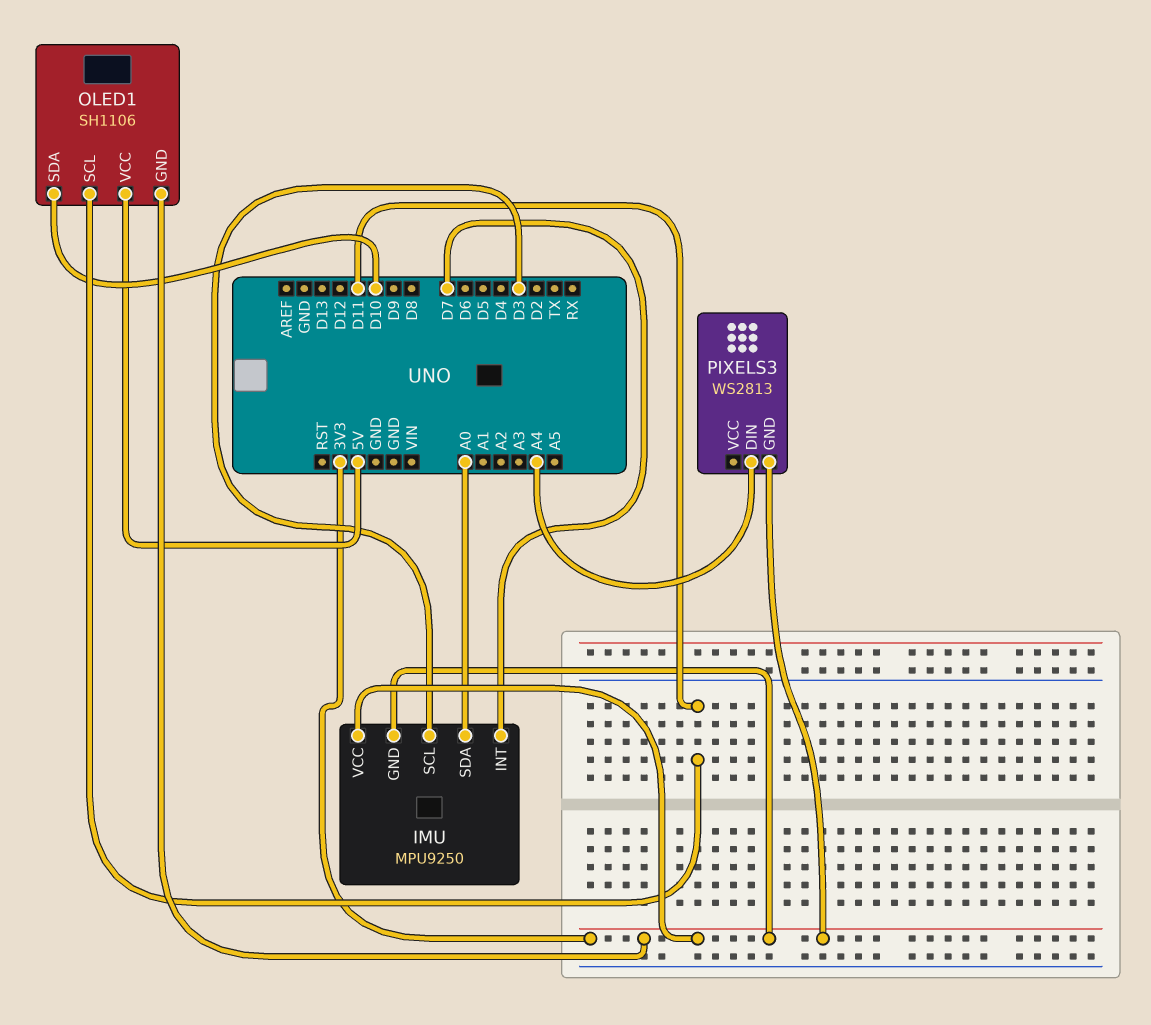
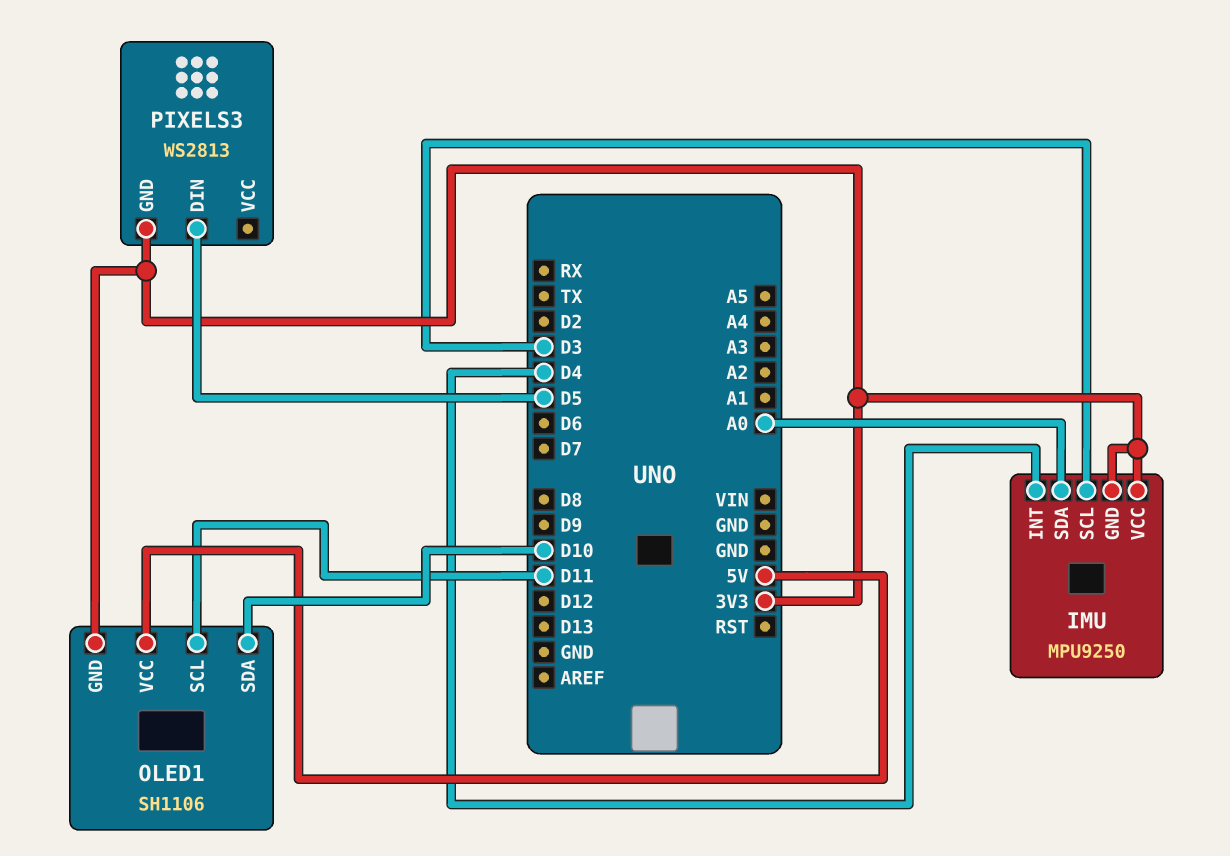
IMU pin INT: D7 -> D4
PIXELS3 pin DIN: A4 -> D5

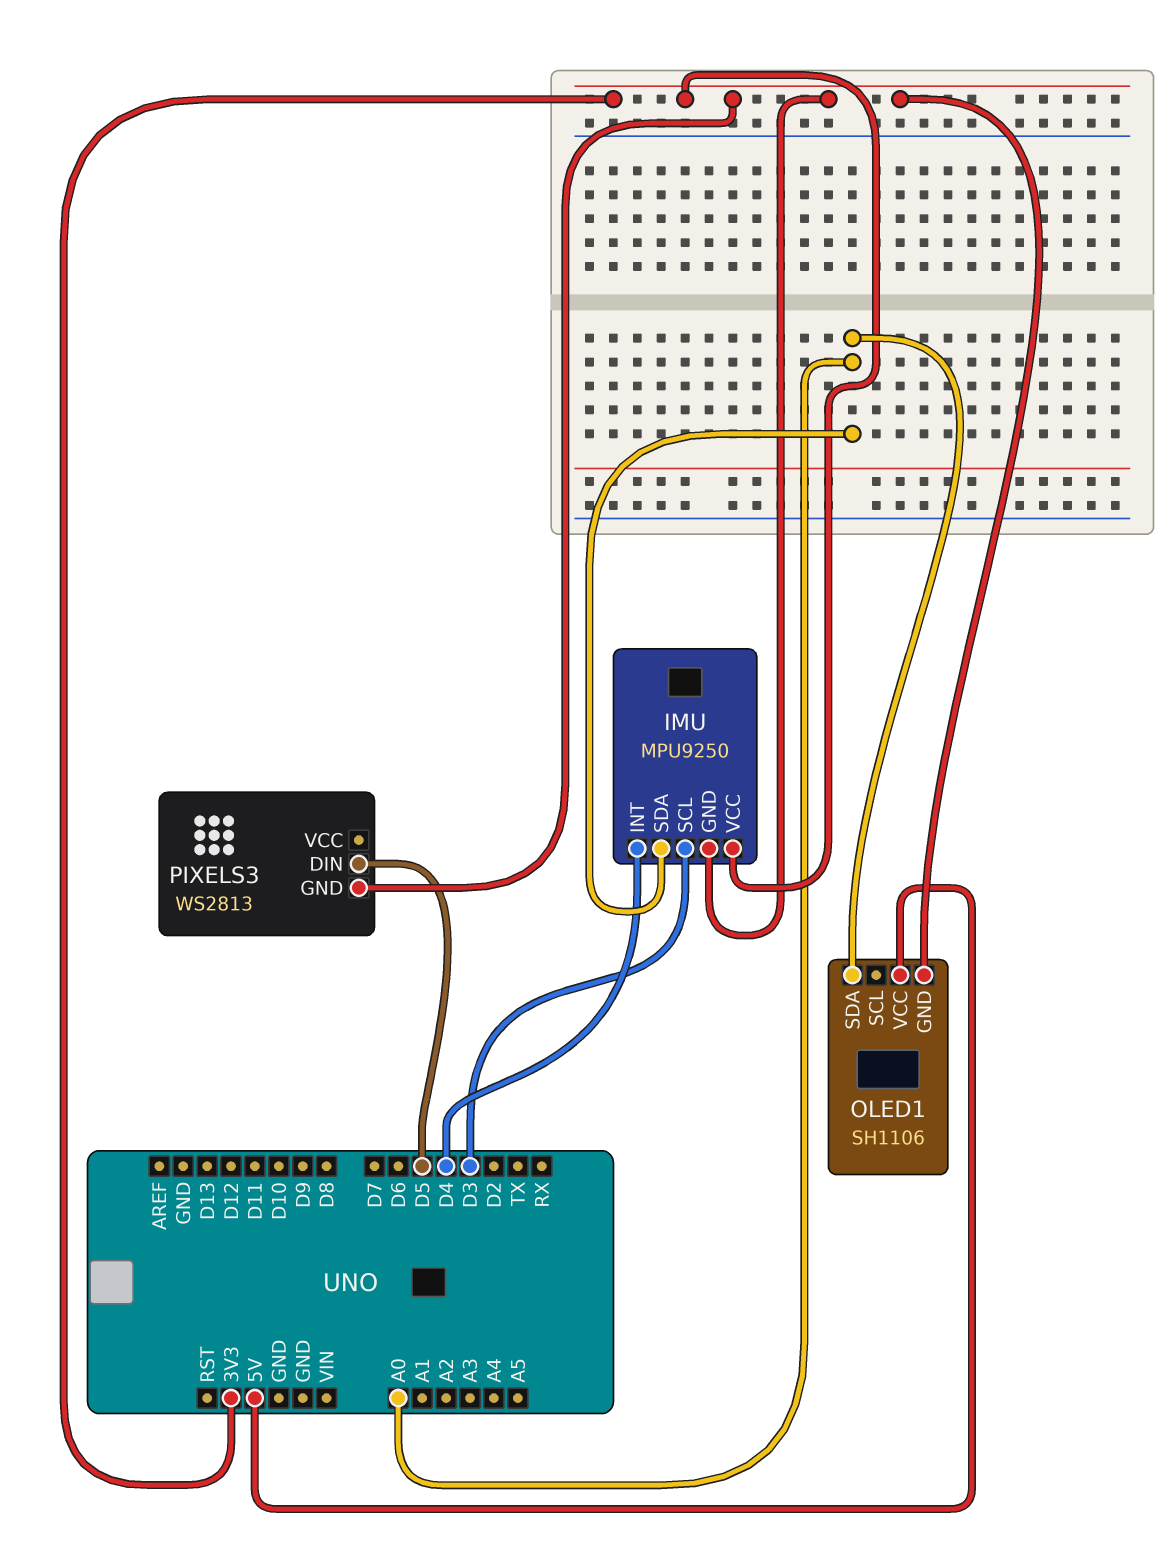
OLED1 pin SCL: D11 -> none
OLED1 pin SDA: D10 -> A0

